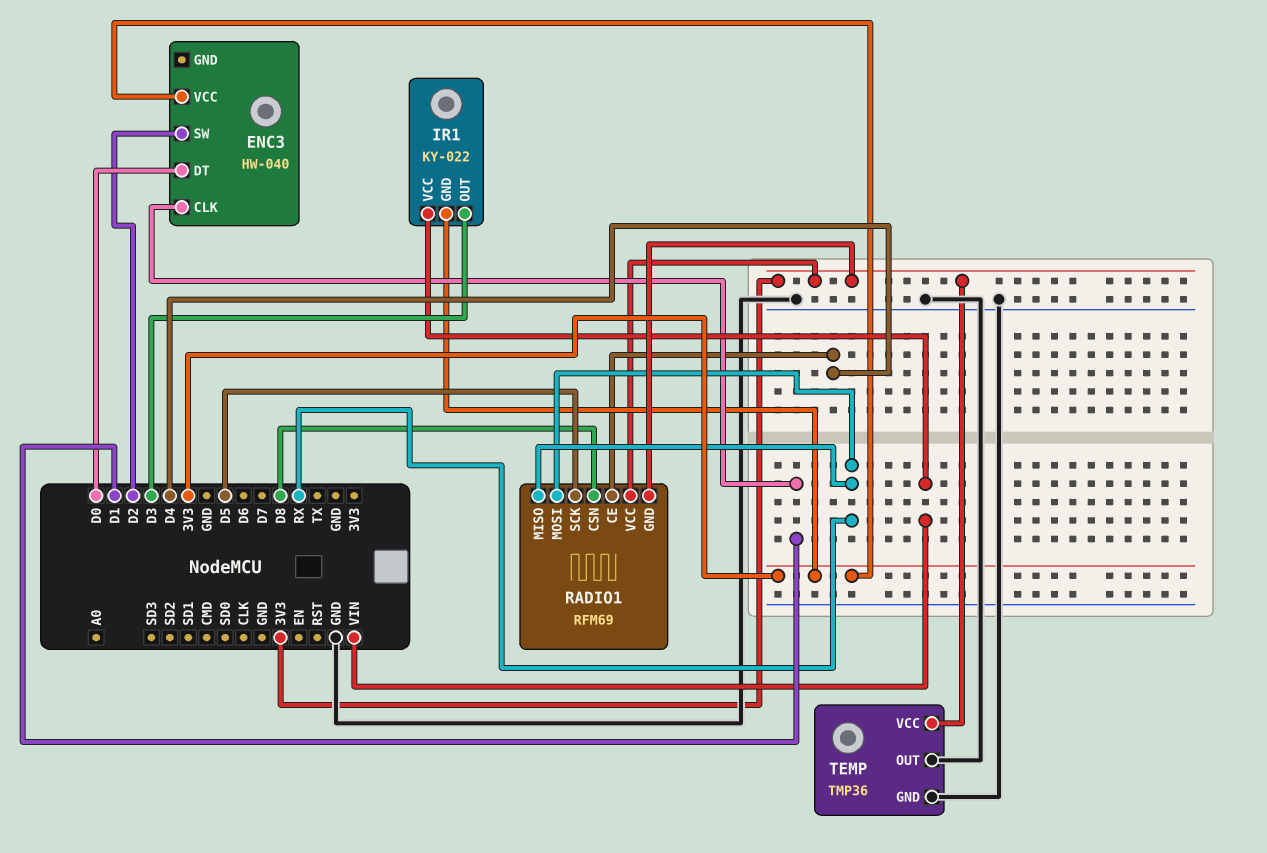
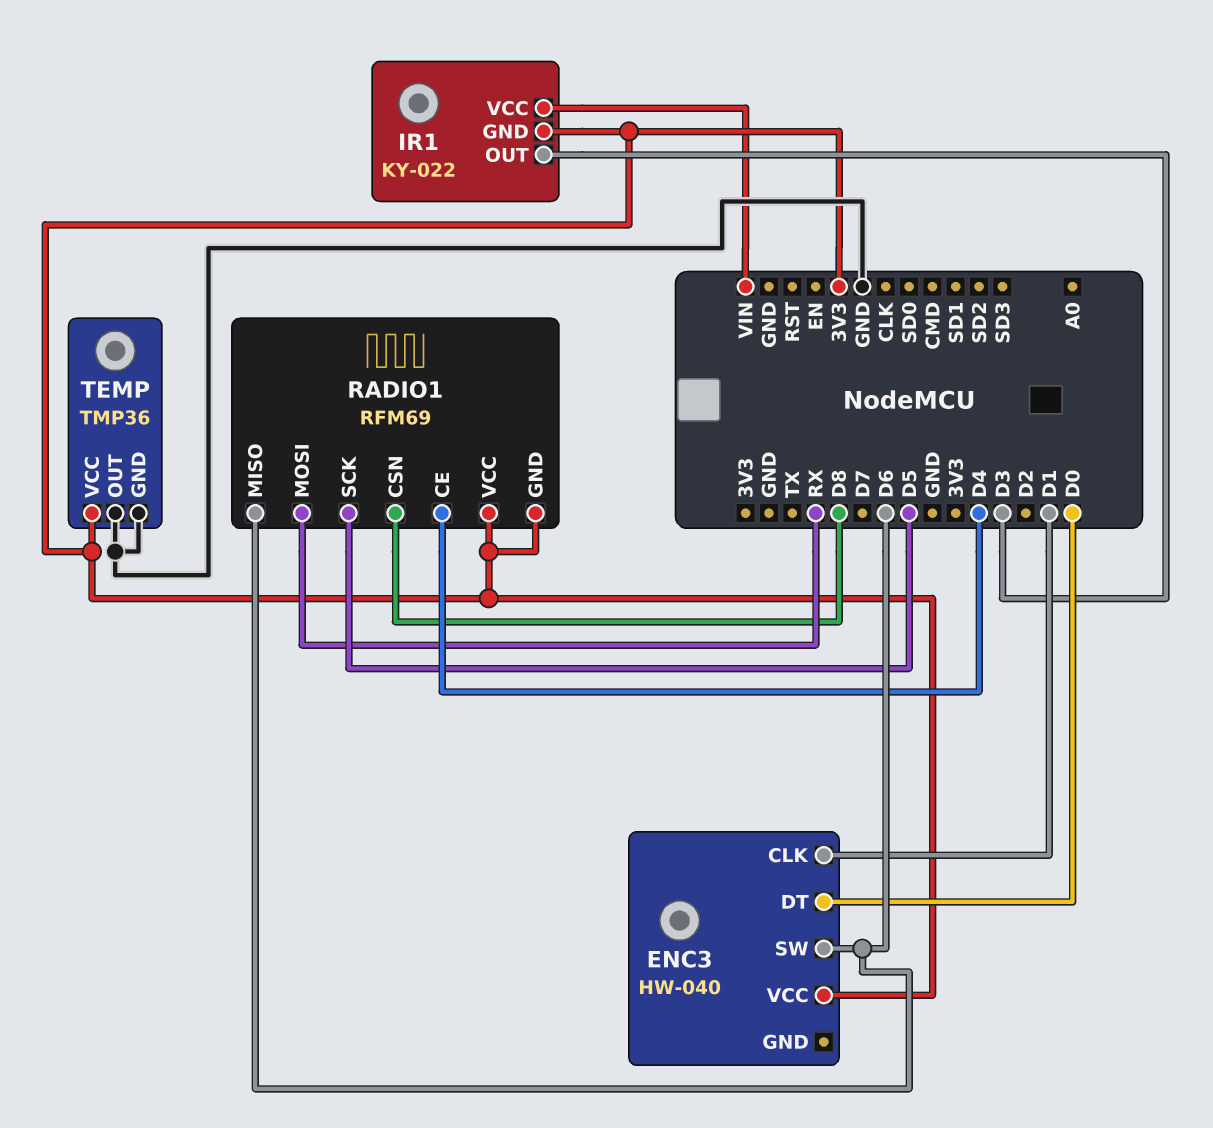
ENC3 pin SW: D2 -> D6
RADIO1 pin MISO: RX -> D6

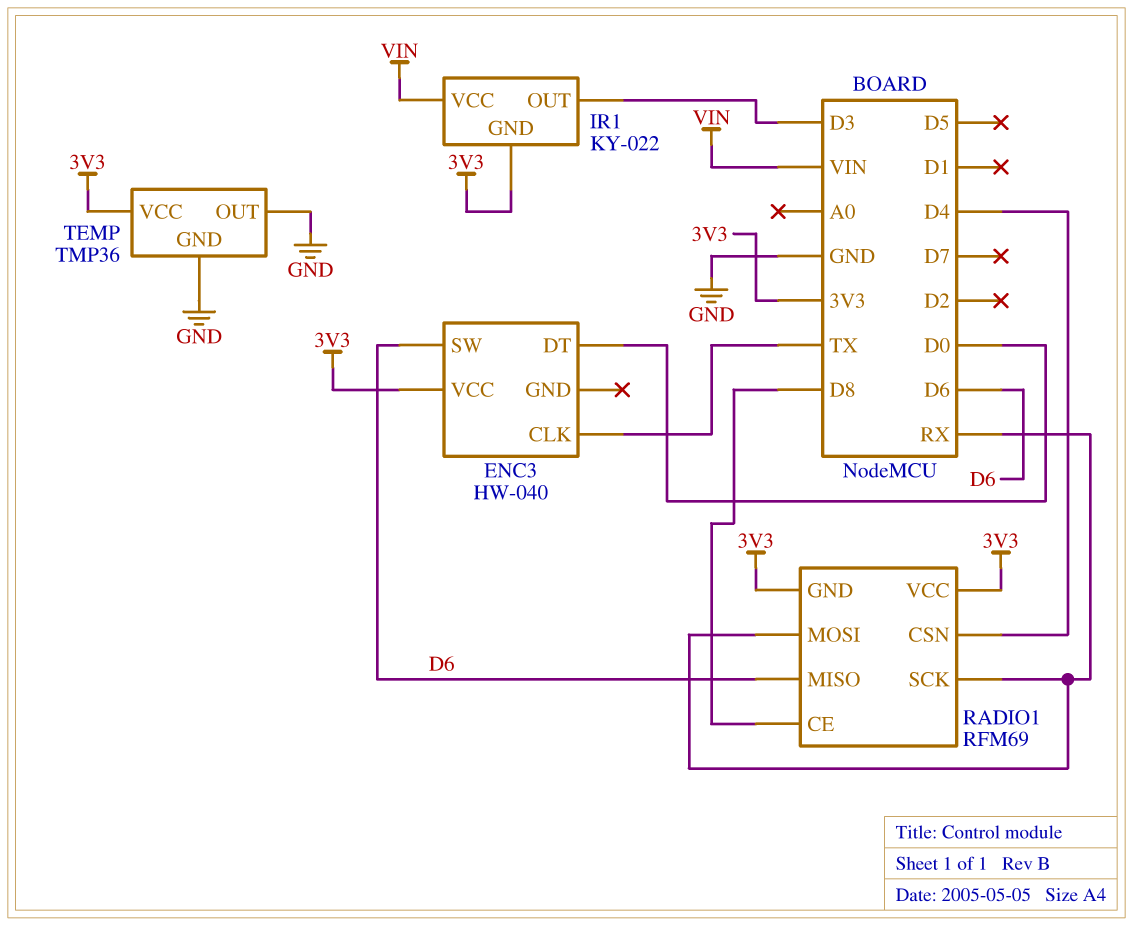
ENC3 pin CLK: D1 -> TX
RADIO1 pin CE: D4 -> D8
RADIO1 pin CSN: D8 -> D4
RADIO1 pin SCK: D5 -> RX

